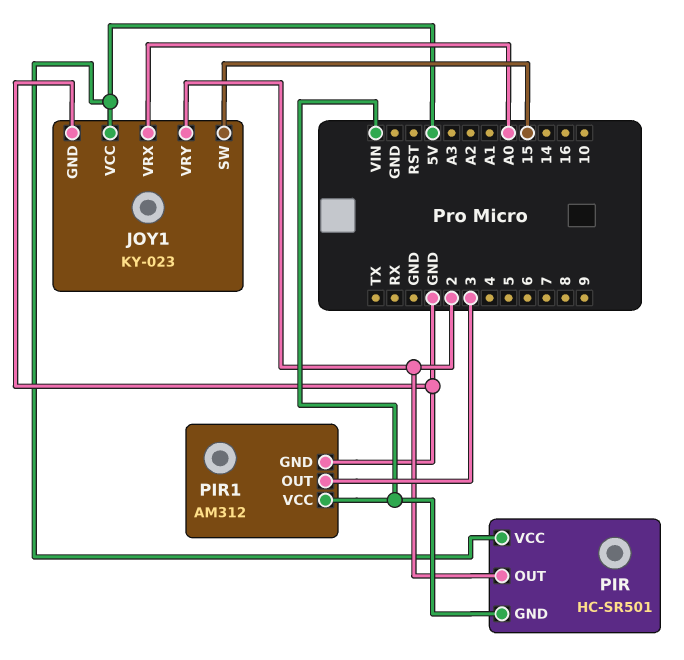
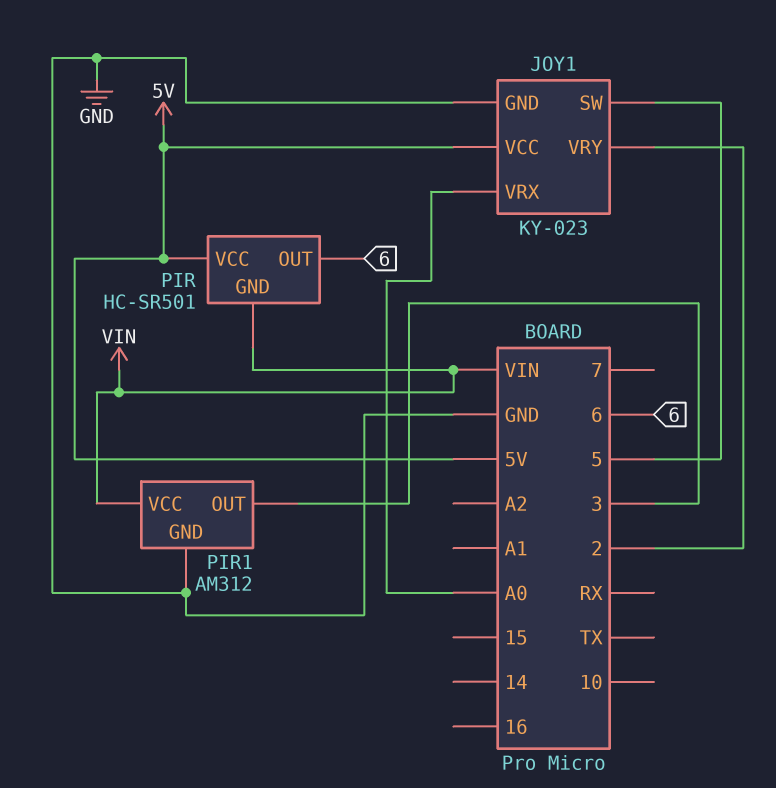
JOY1 pin SW: 15 -> 5
PIR pin OUT: 2 -> 6

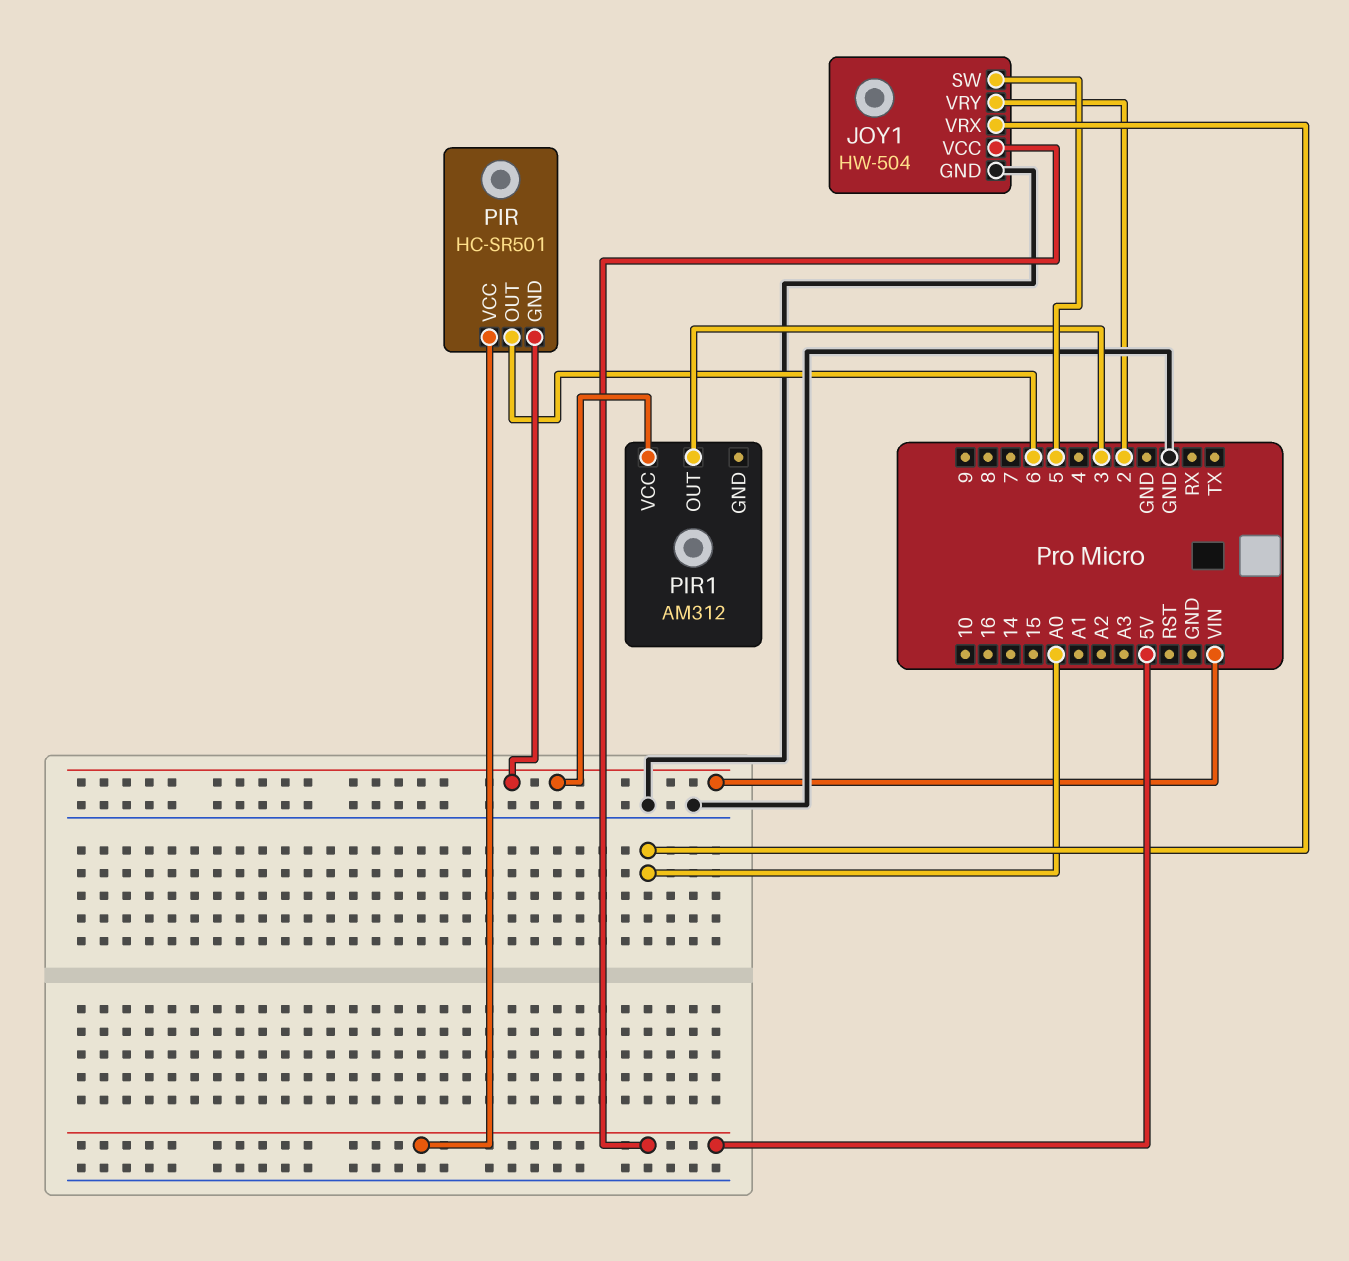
JOY1: KY-023 -> HW-504
PIR1 pin GND: GND -> none

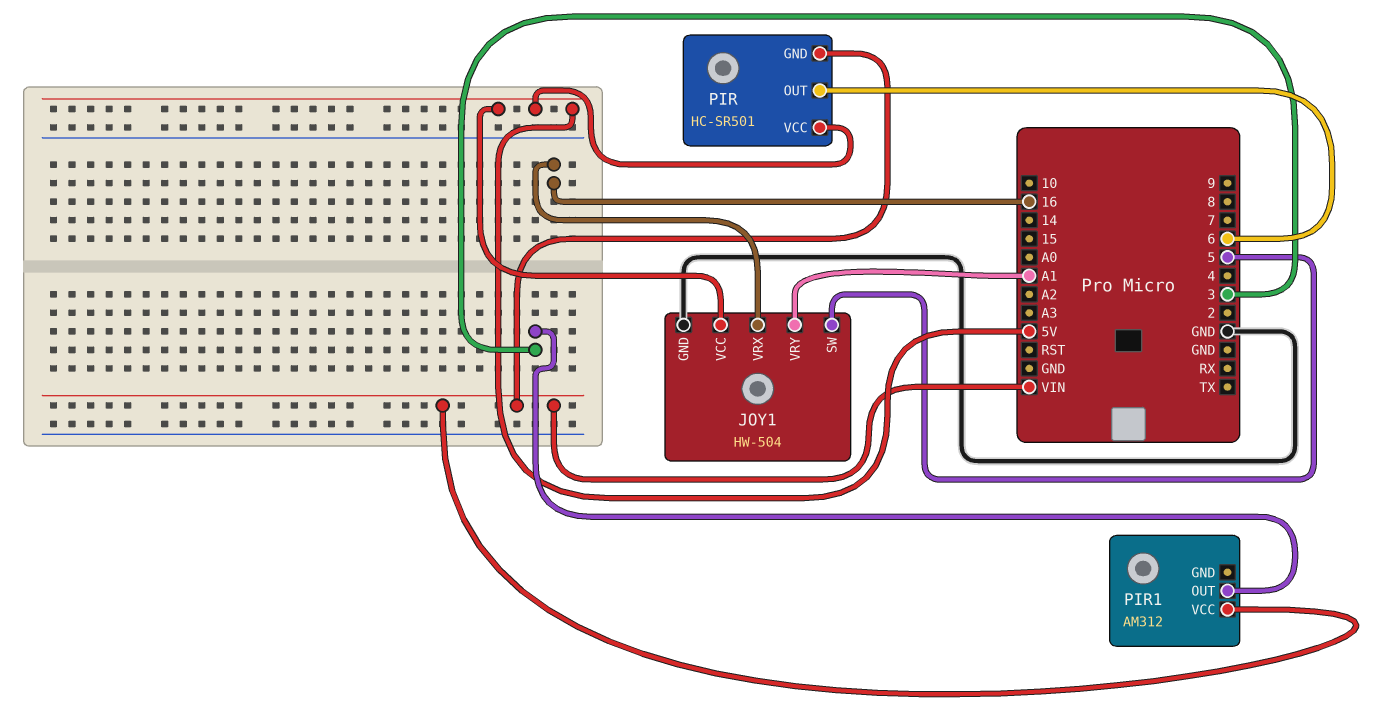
JOY1 pin VRX: A0 -> 16
JOY1 pin VRY: 2 -> A1

